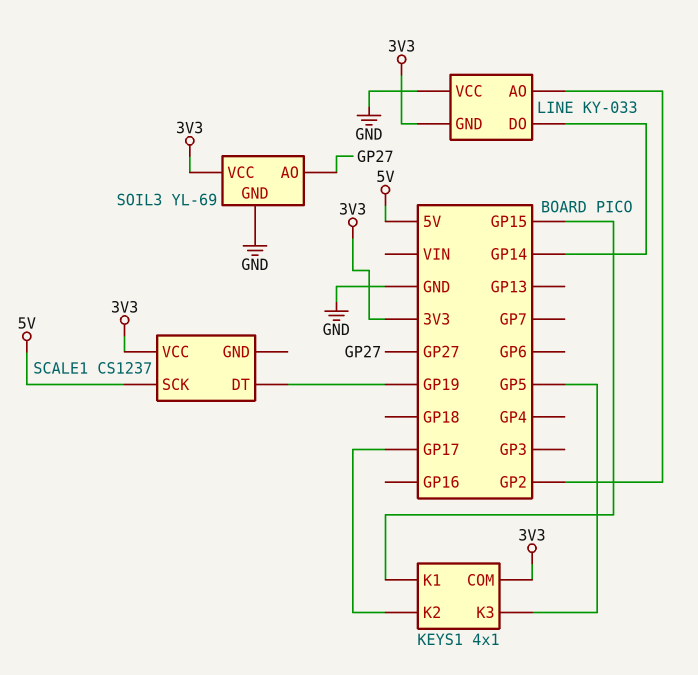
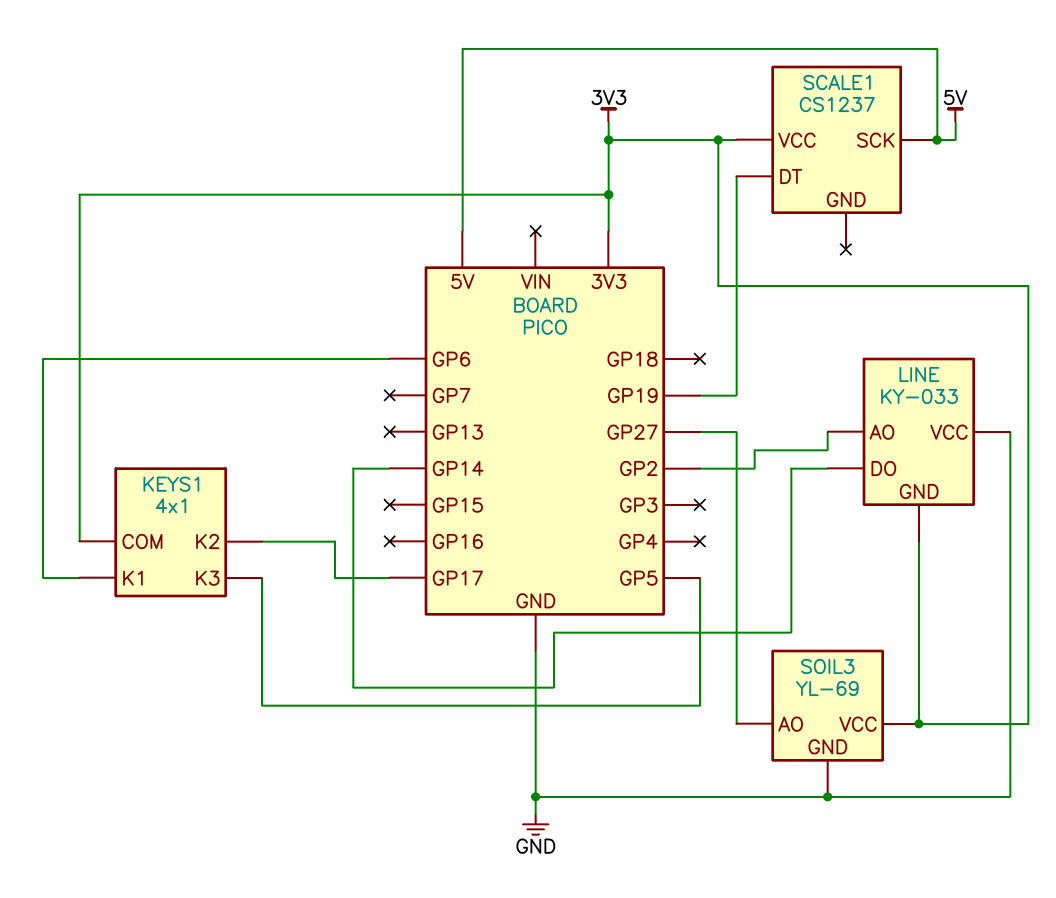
KEYS1 pin K1: GP15 -> GP6

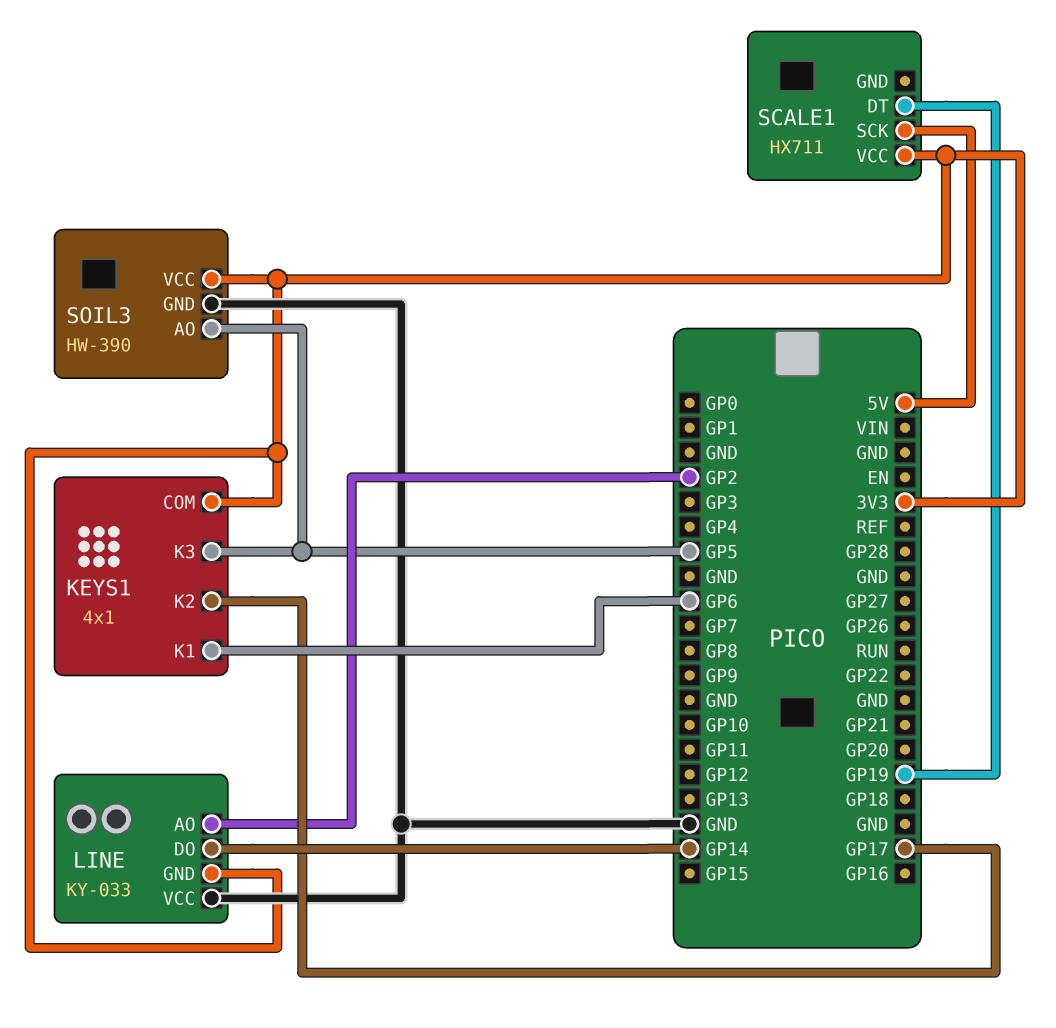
SCALE1: CS1237 -> HX711
SOIL3: YL-69 -> HW-390
SOIL3 pin AO: GP27 -> GP5

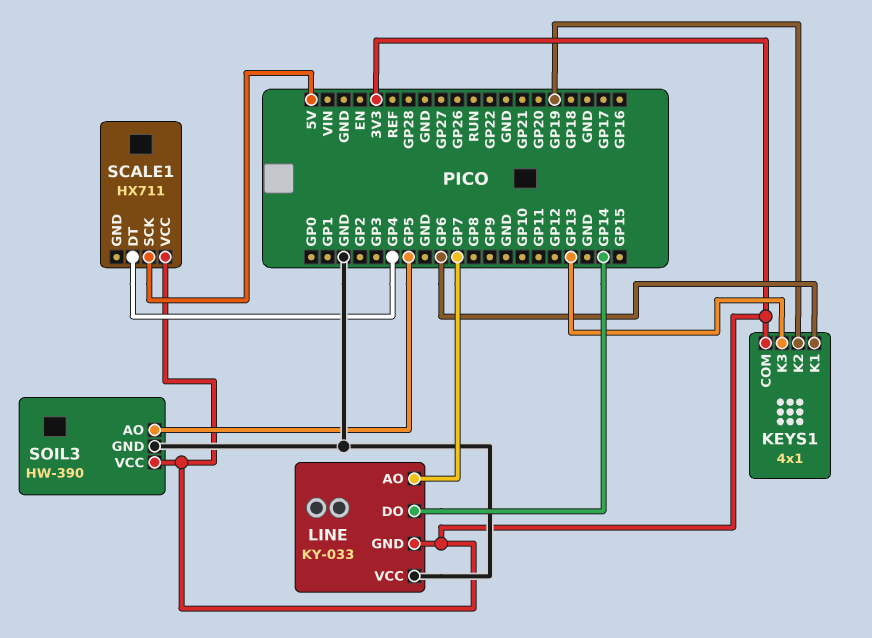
KEYS1 pin K2: GP17 -> GP19
KEYS1 pin K3: GP5 -> GP13
LINE pin AO: GP2 -> GP7
SCALE1 pin DT: GP19 -> GP4

